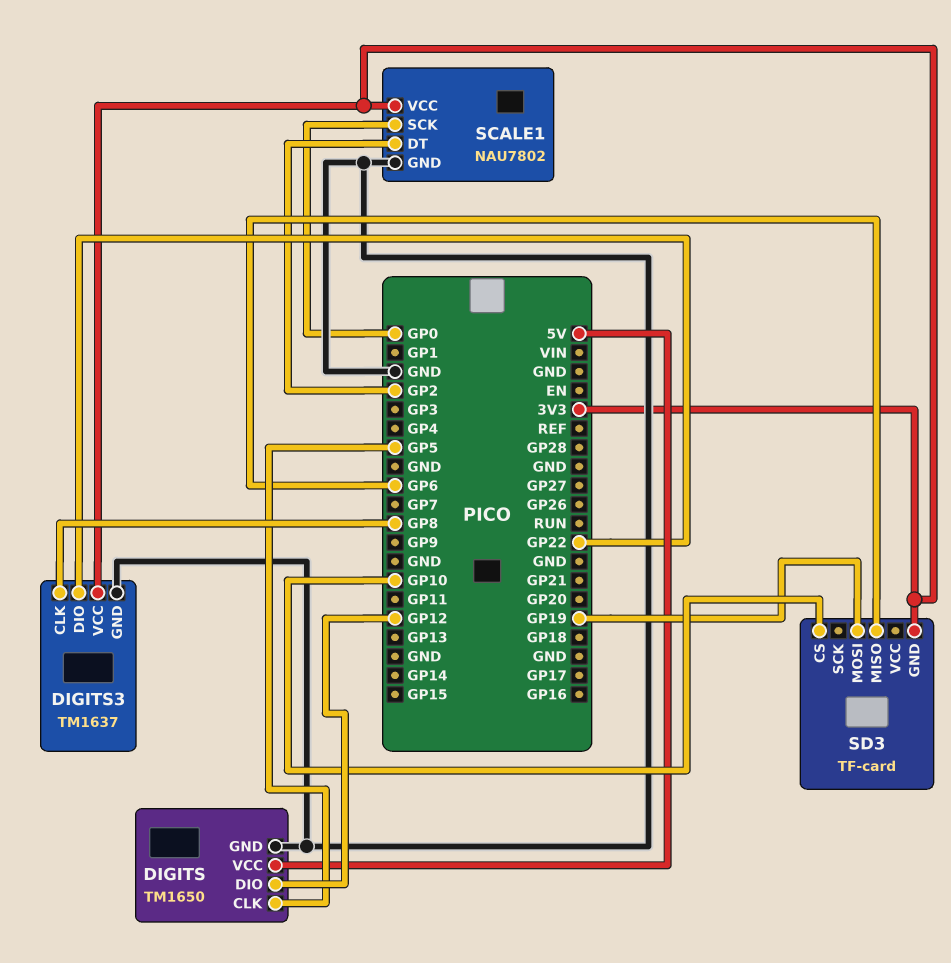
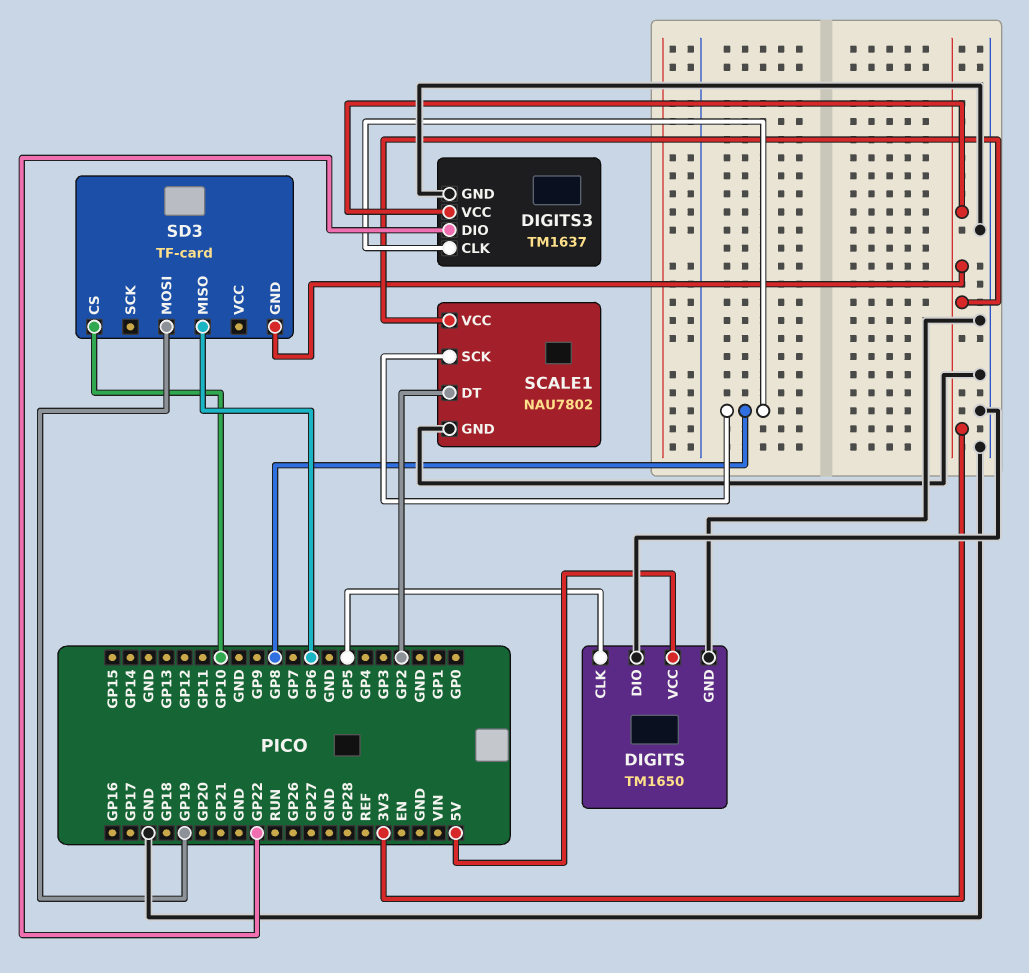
DIGITS pin DIO: GP12 -> GND
SCALE1 pin SCK: GP0 -> GP8

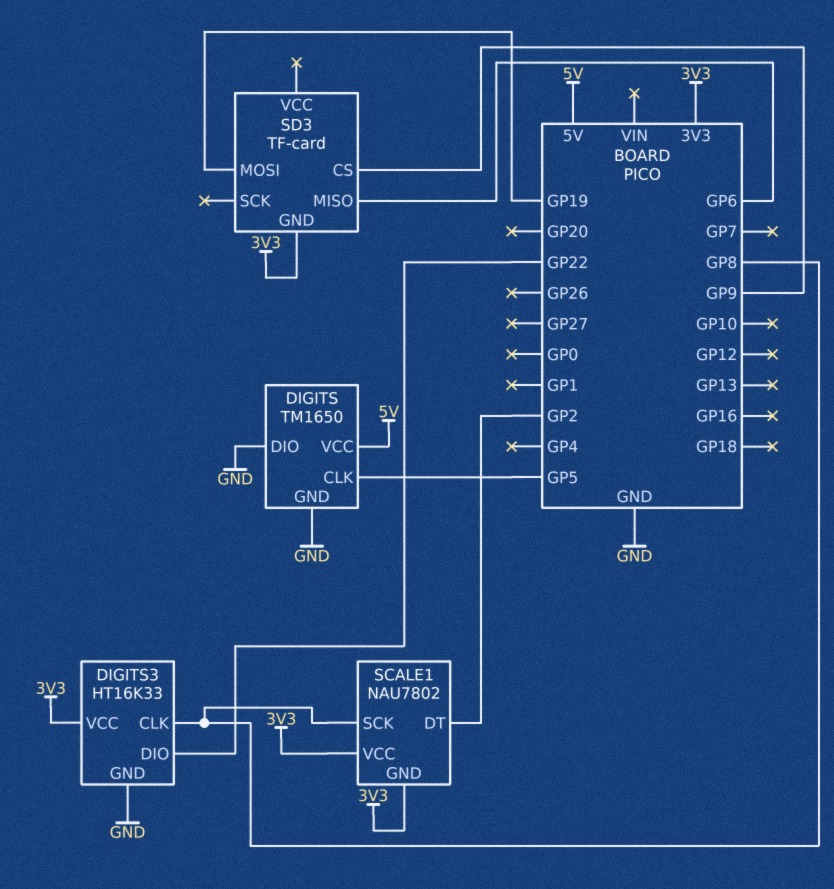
DIGITS3: TM1637 -> HT16K33
SCALE1 pin GND: GND -> 3V3
SD3 pin CS: GP10 -> GP9

